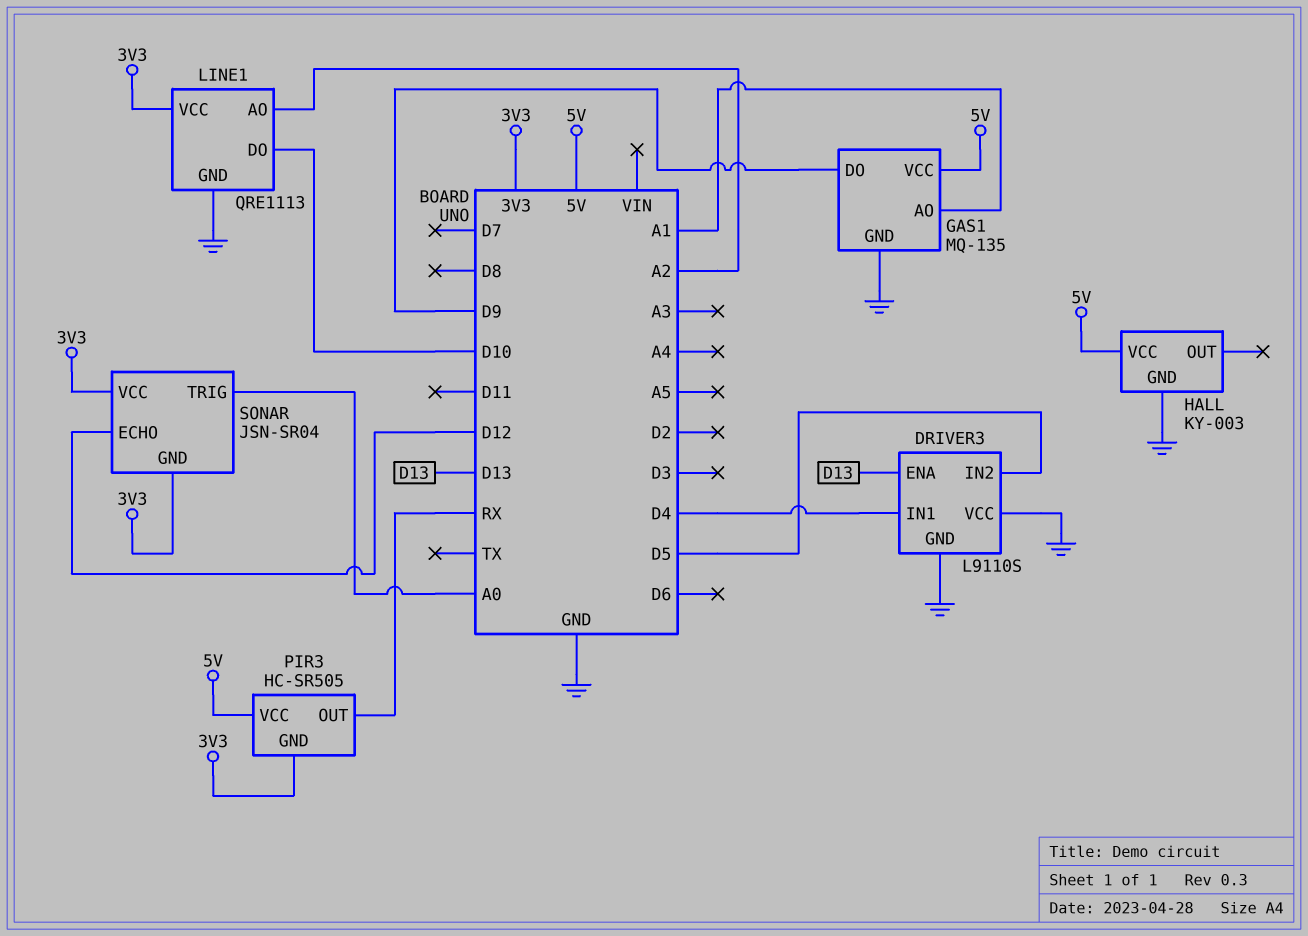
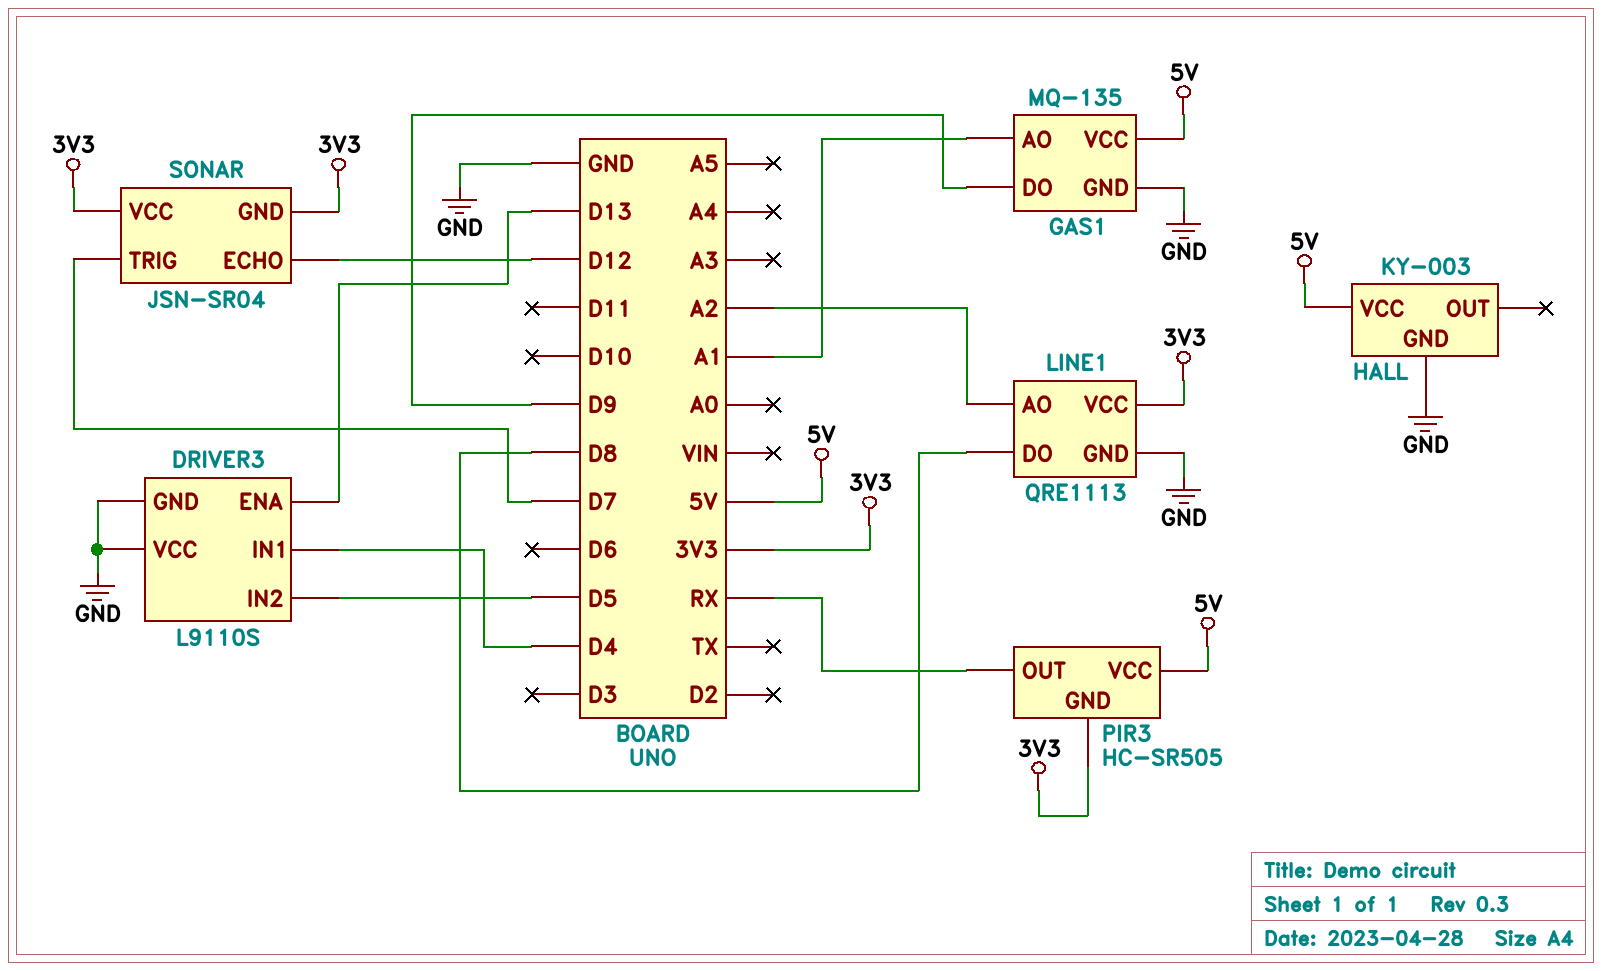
LINE1 pin DO: D10 -> D8
SONAR pin TRIG: A0 -> D7

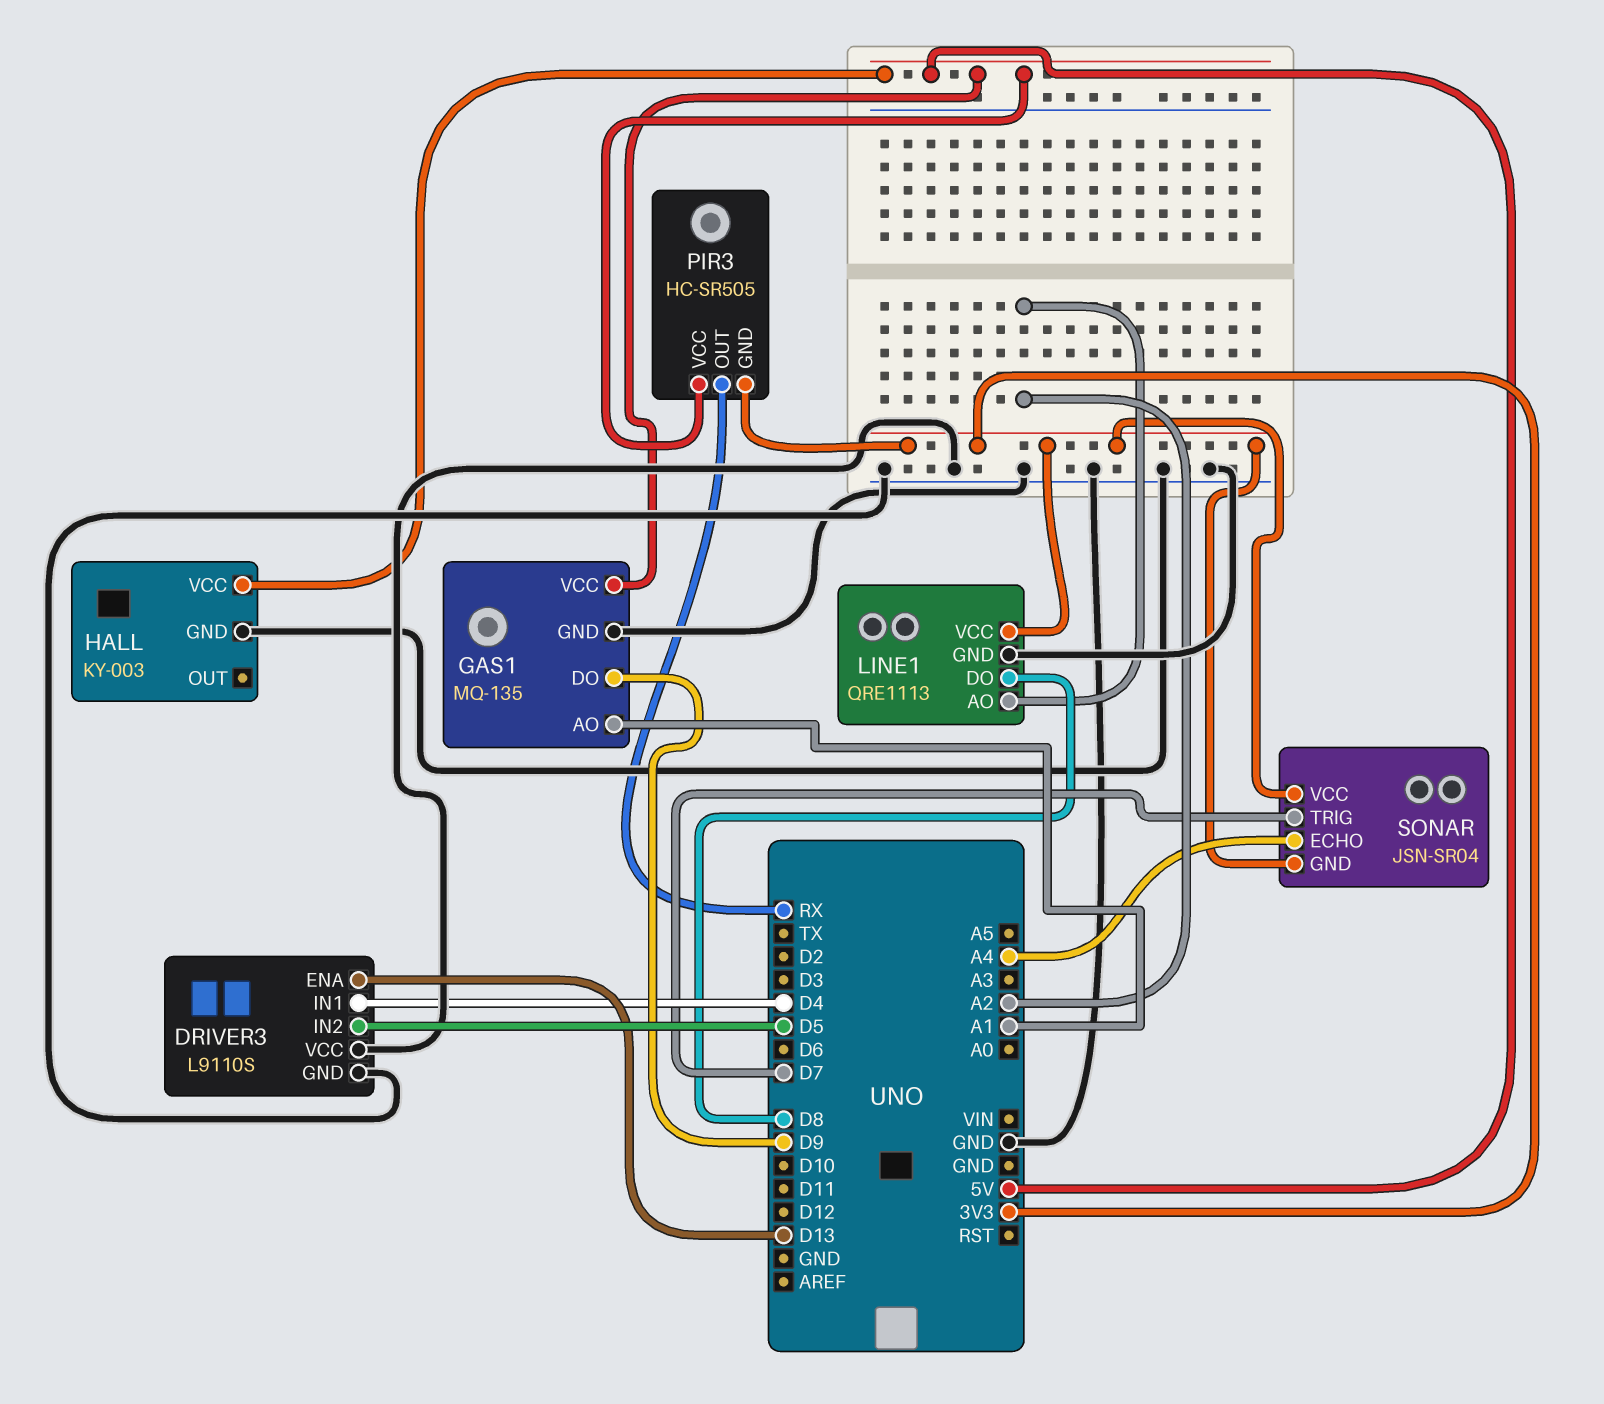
SONAR pin ECHO: D12 -> A4

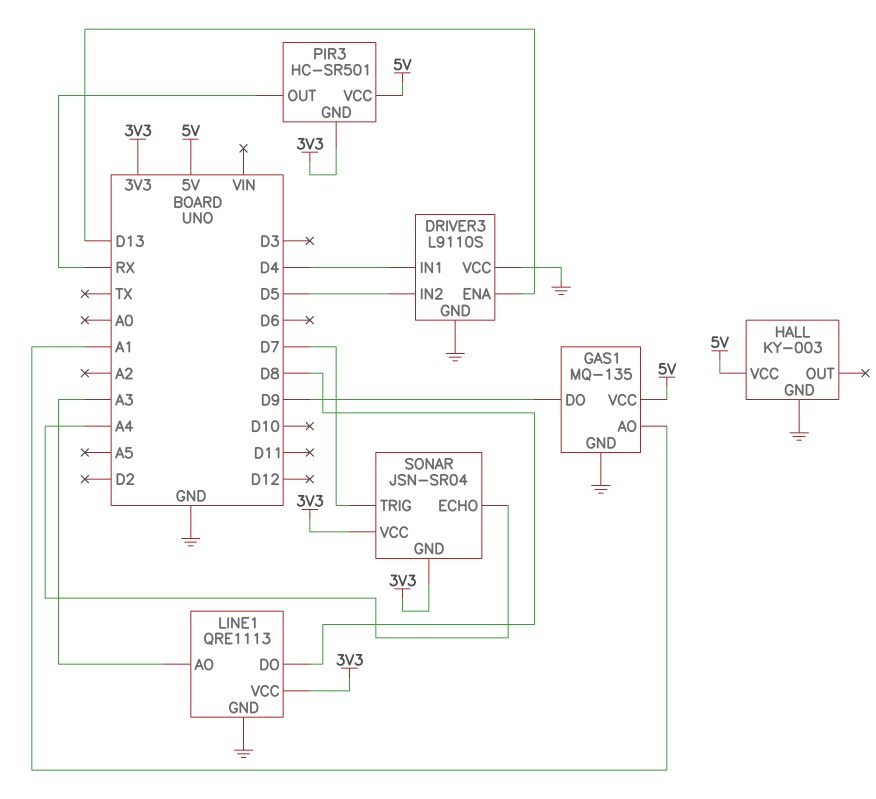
LINE1 pin AO: A2 -> A3
PIR3: HC-SR505 -> HC-SR501

